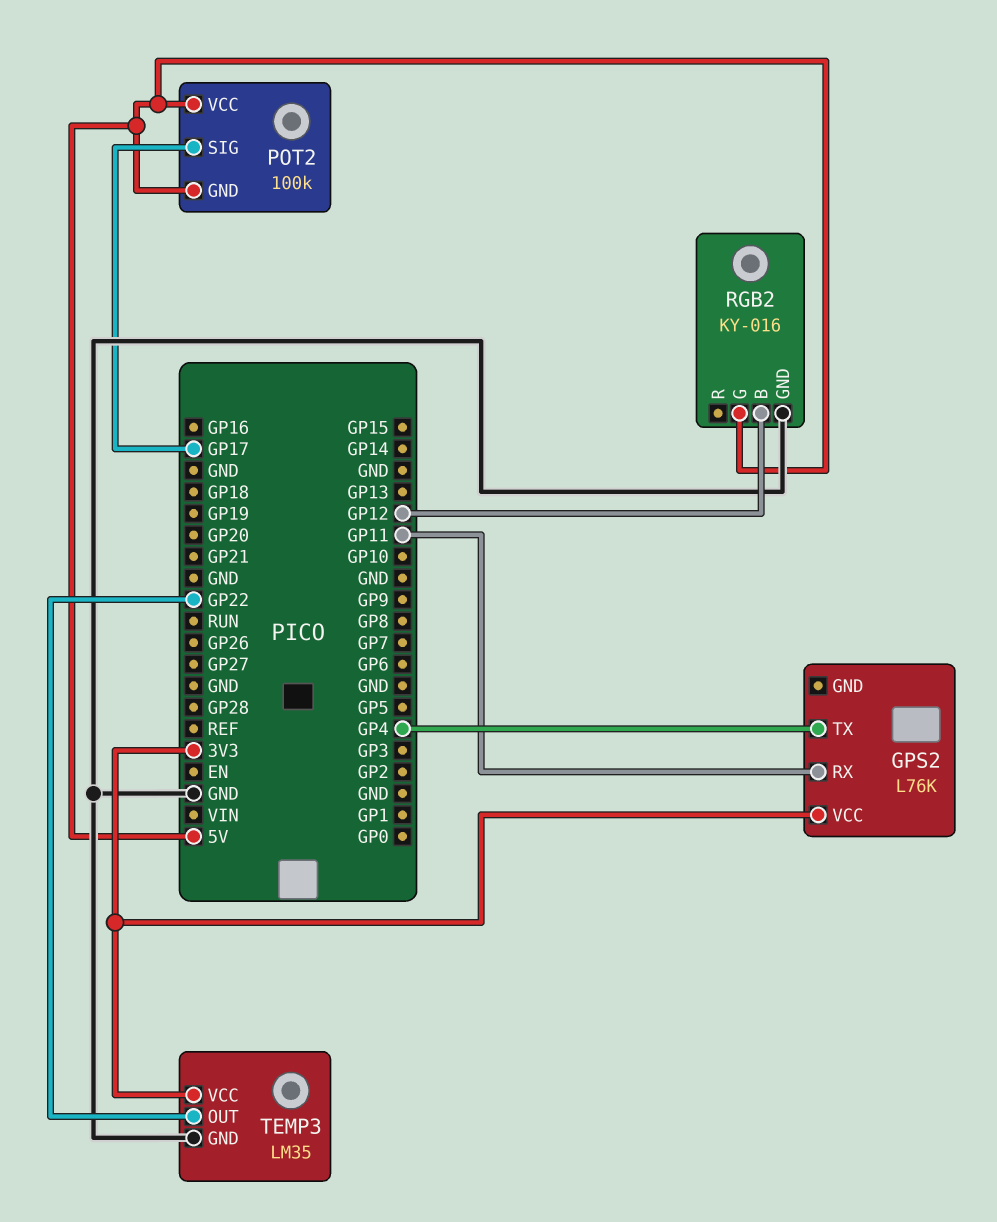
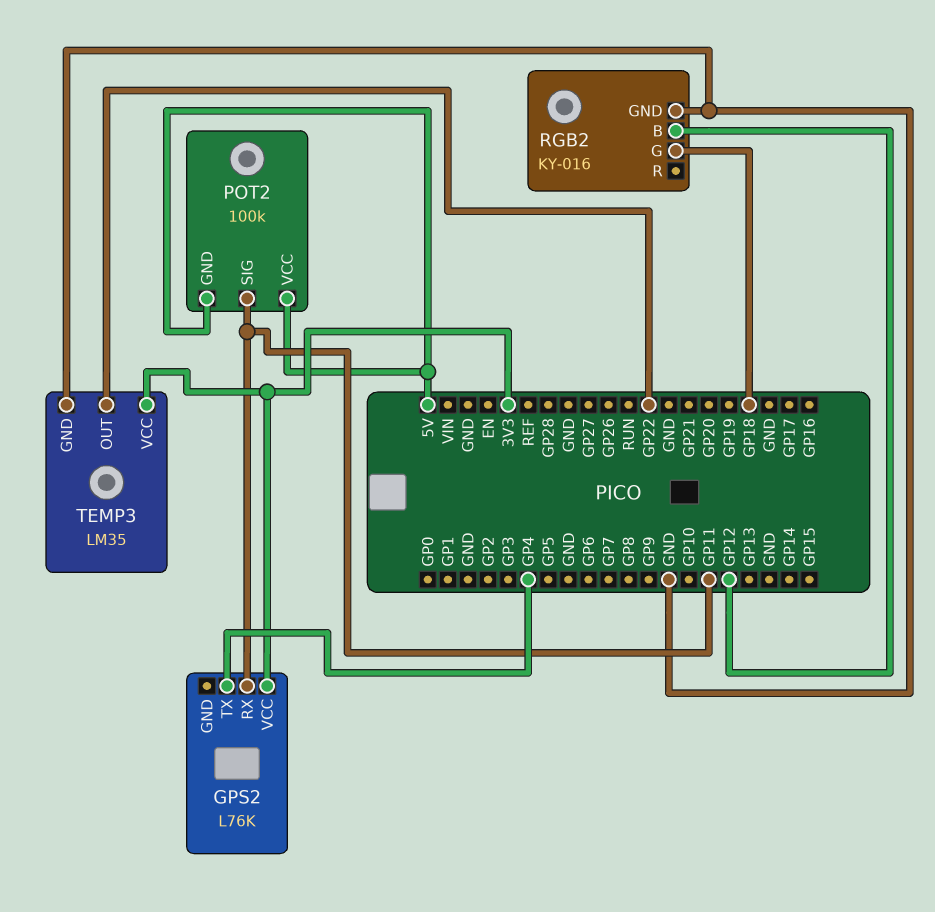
POT2 pin SIG: GP17 -> GP11
RGB2 pin G: 5V -> GP18

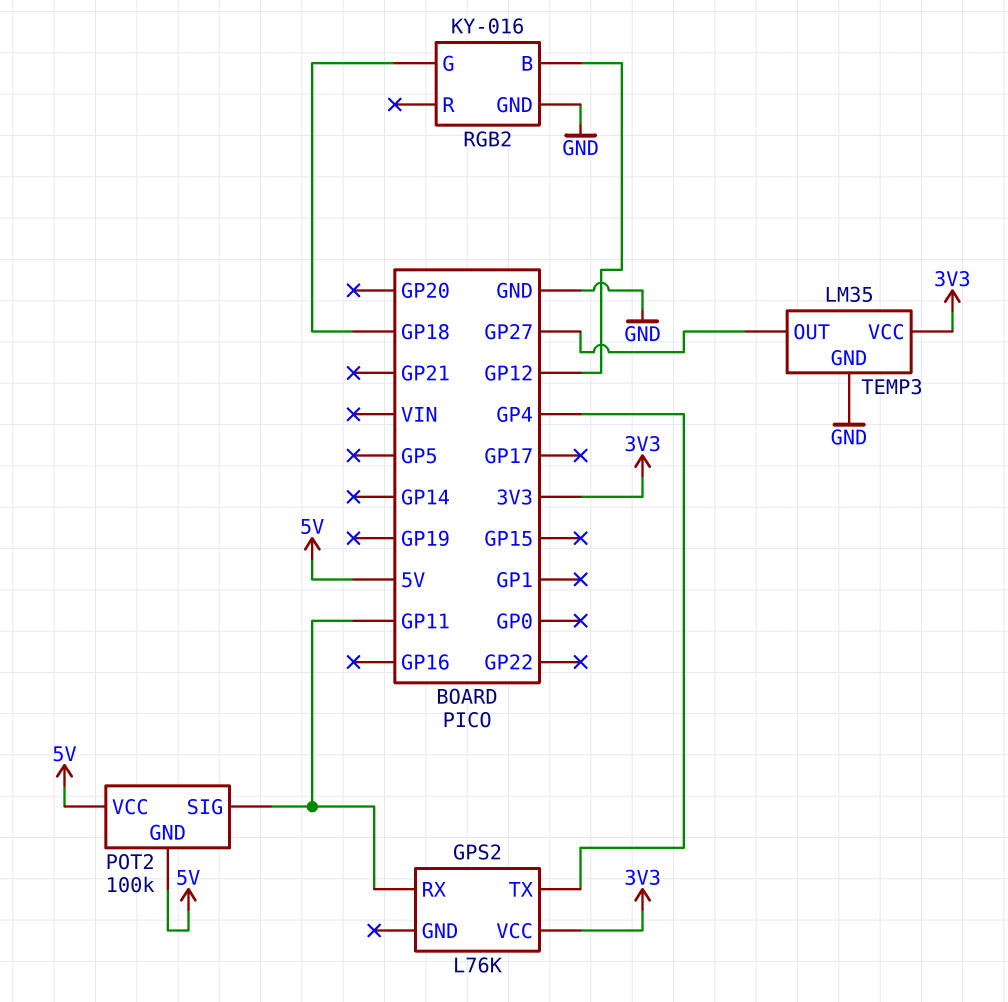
TEMP3 pin OUT: GP22 -> GP27

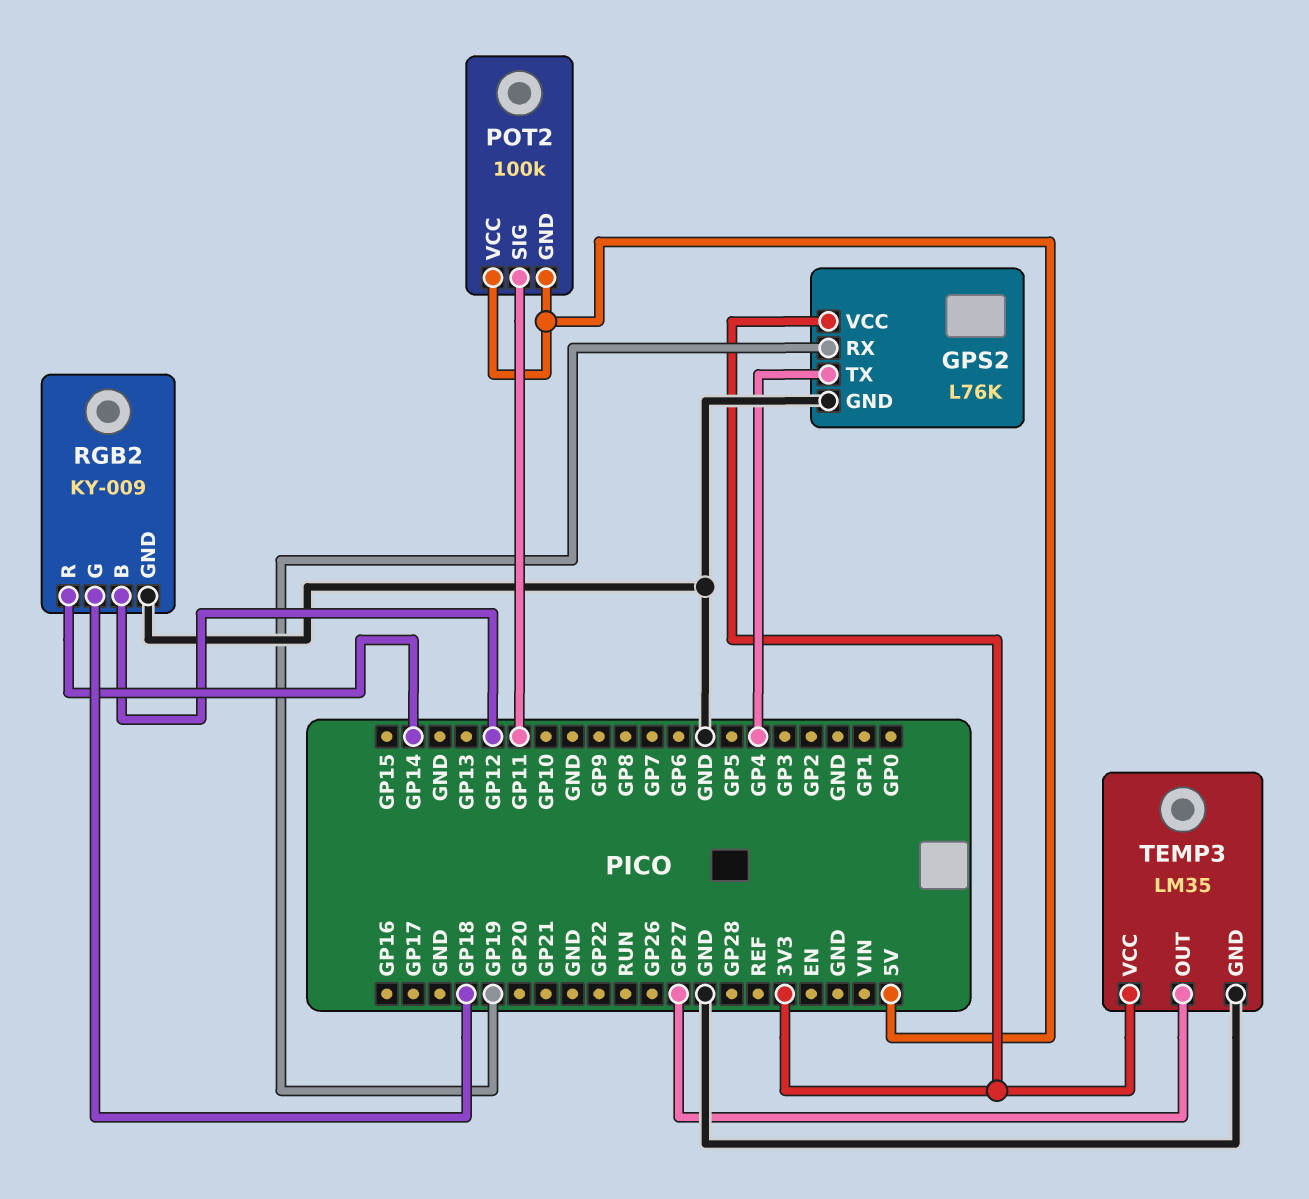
GPS2 pin GND: none -> GND
GPS2 pin RX: GP11 -> GP19
RGB2: KY-016 -> KY-009
RGB2 pin R: none -> GP14

